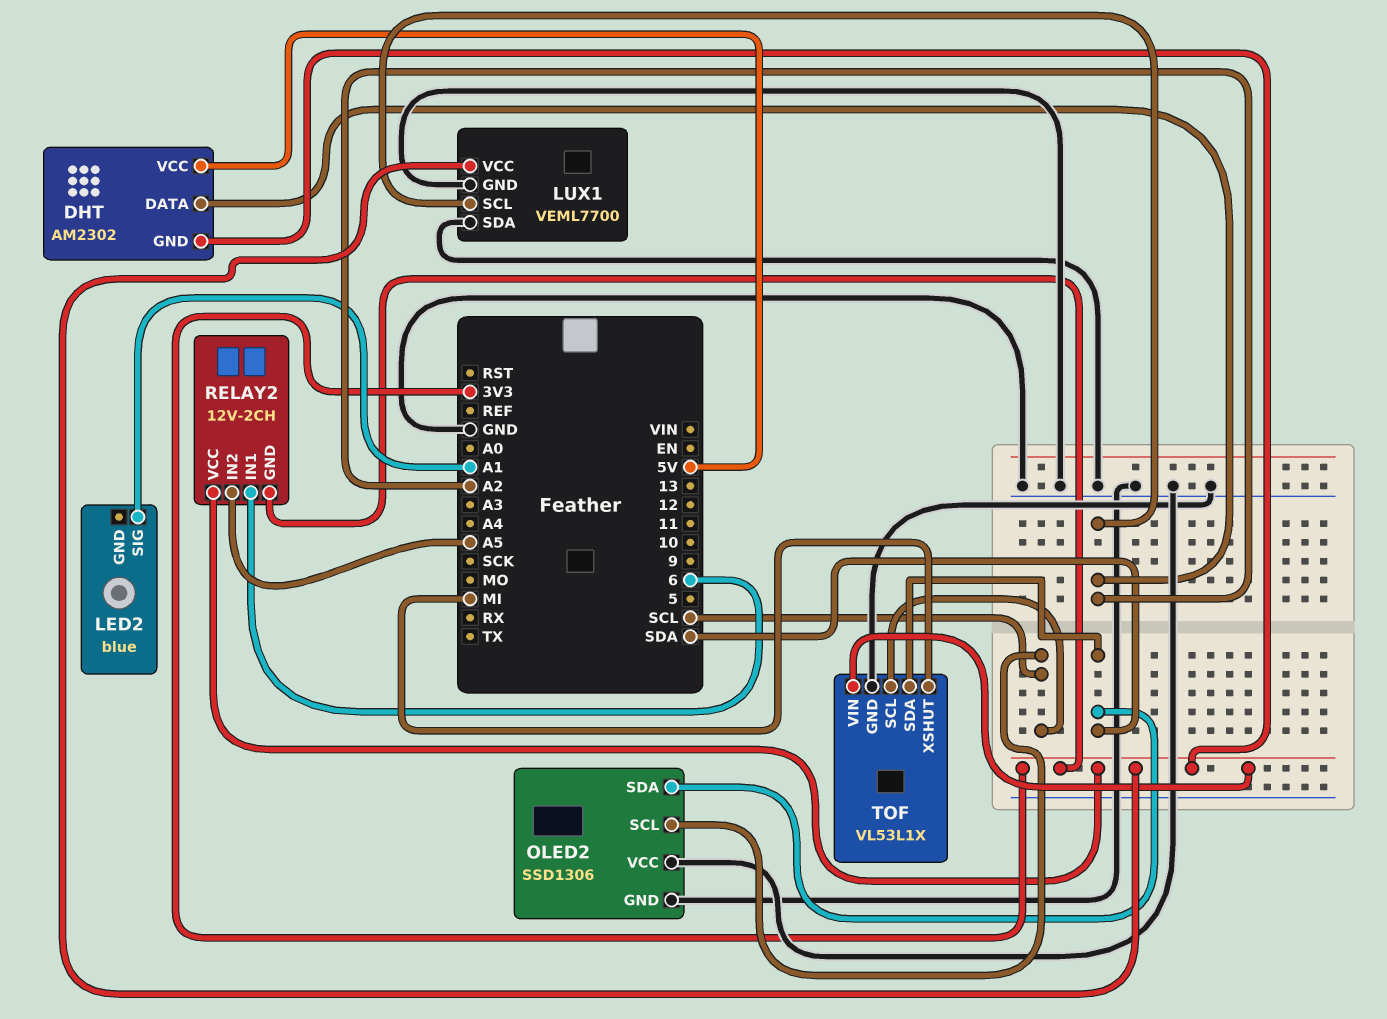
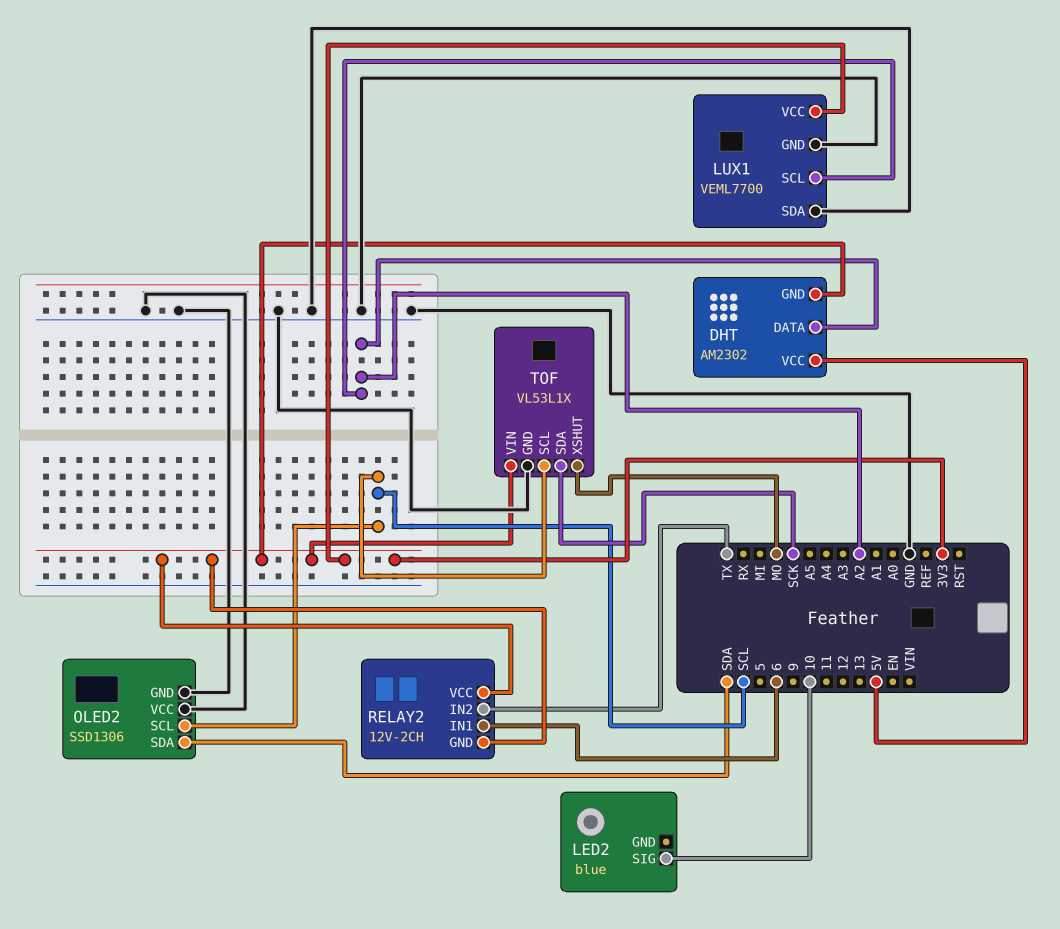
LED2 pin SIG: A1 -> 10
RELAY2 pin IN2: A5 -> TX
TOF pin SDA: SDA -> SCK
TOF pin XSHUT: MI -> MO

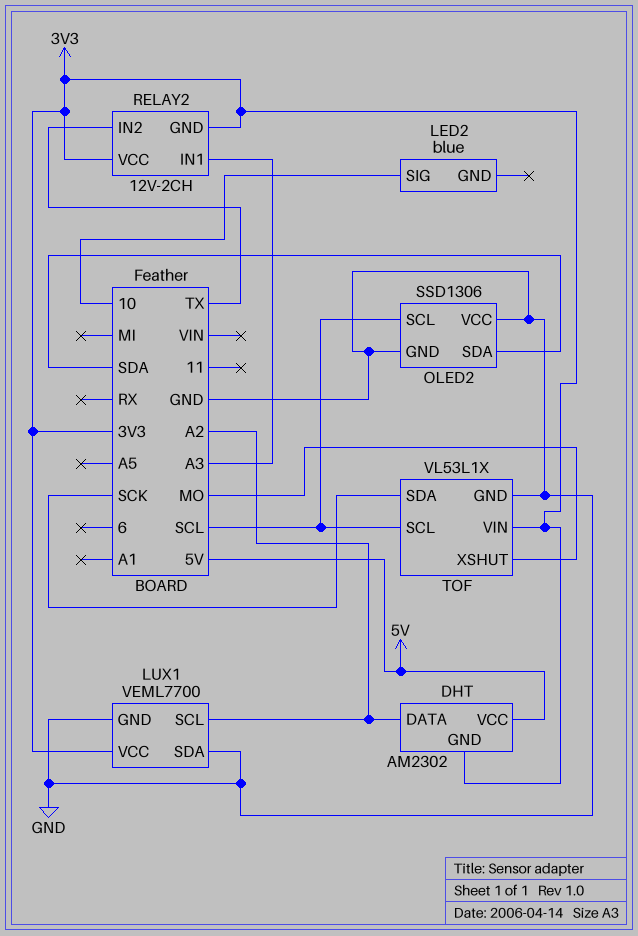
RELAY2 pin IN1: 6 -> A3

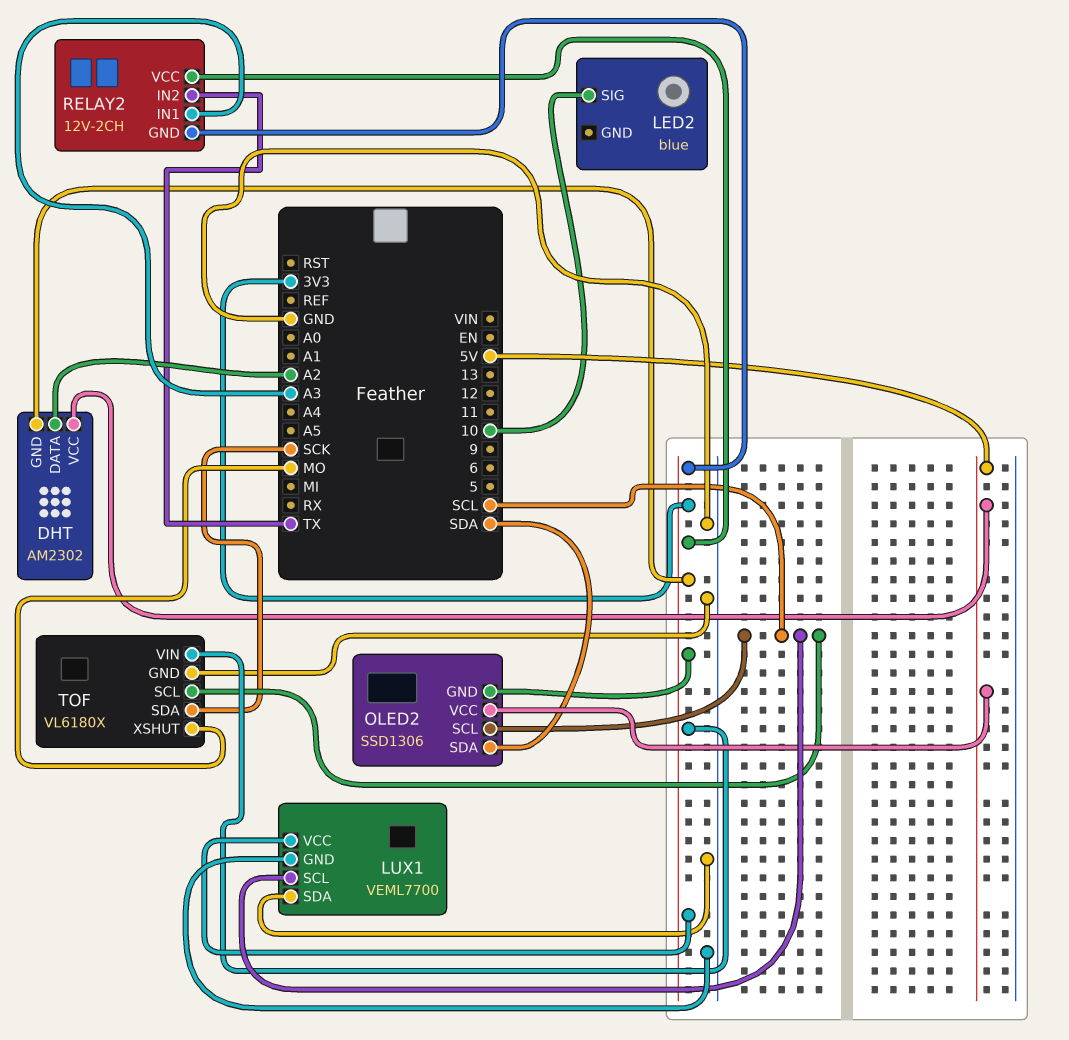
LUX1 pin SCL: A2 -> SCL
OLED2 pin GND: GND -> 3V3
OLED2 pin VCC: GND -> 5V
TOF: VL53L1X -> VL6180X

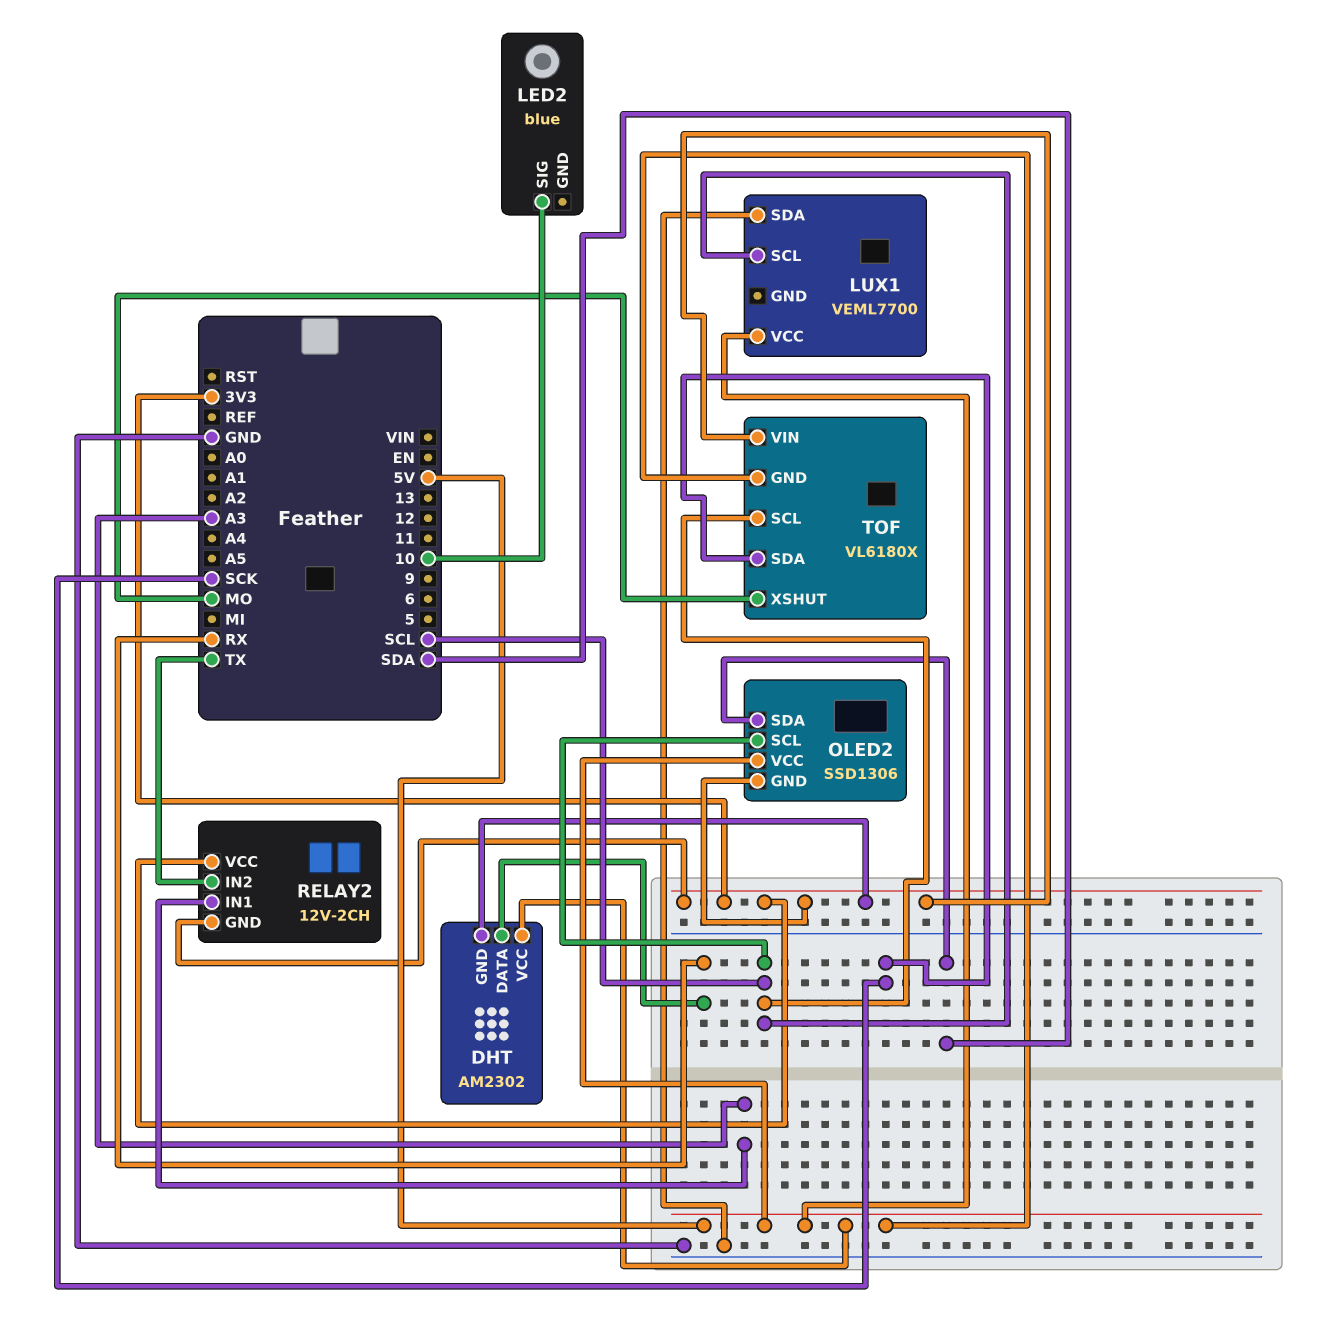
DHT pin DATA: A2 -> RX
LUX1 pin GND: GND -> none
LUX1 pin VCC: 3V3 -> 5V
TOF pin GND: GND -> 5V

